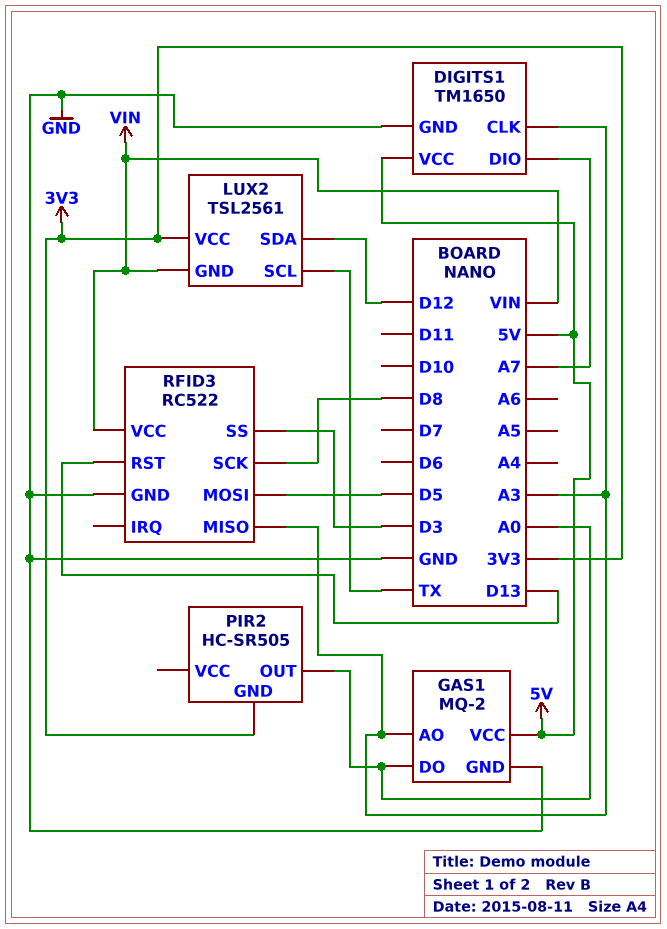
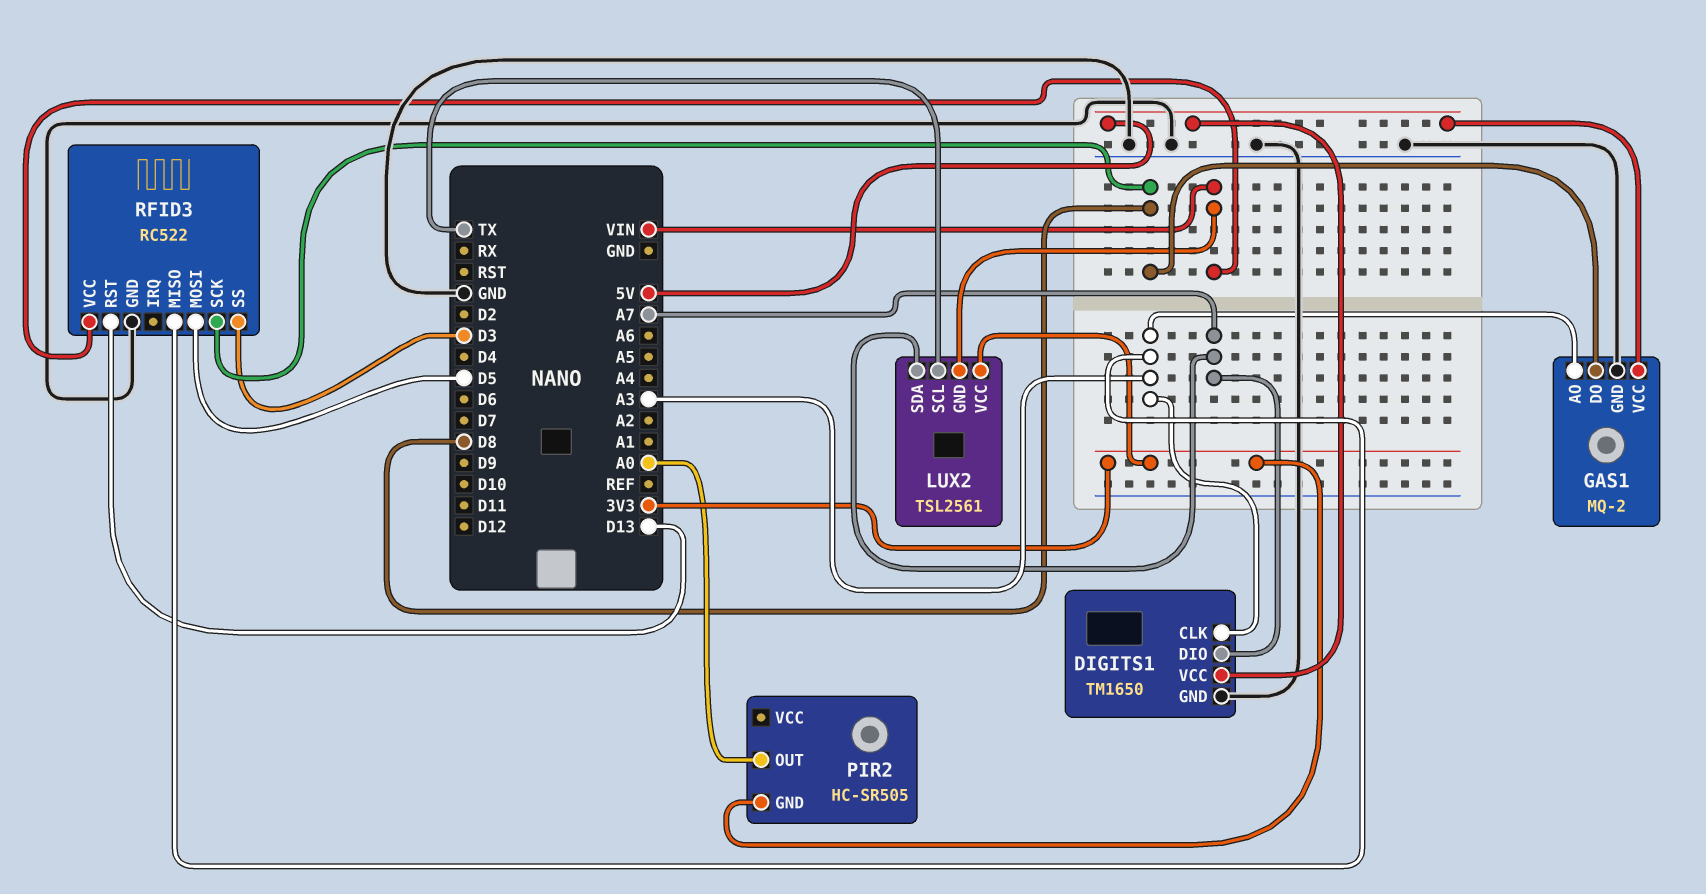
GAS1 pin DO: A0 -> D8
LUX2 pin SDA: D12 -> A7

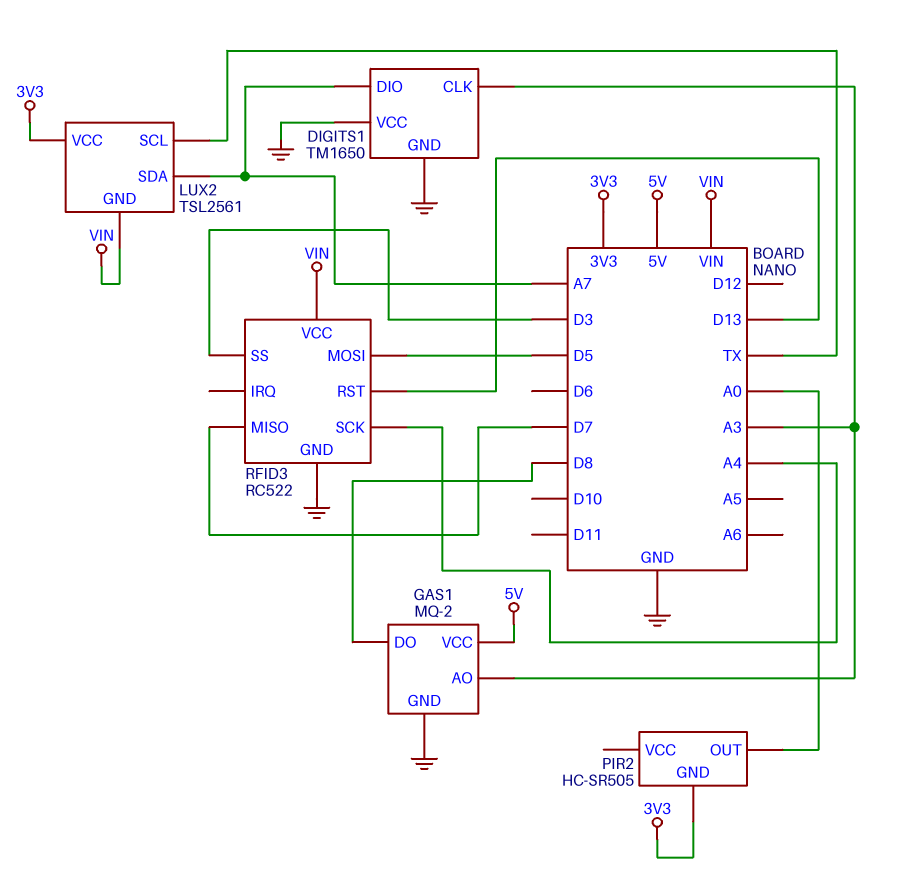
DIGITS1 pin VCC: 5V -> GND
RFID3 pin MISO: A3 -> D7
RFID3 pin SCK: D8 -> A4

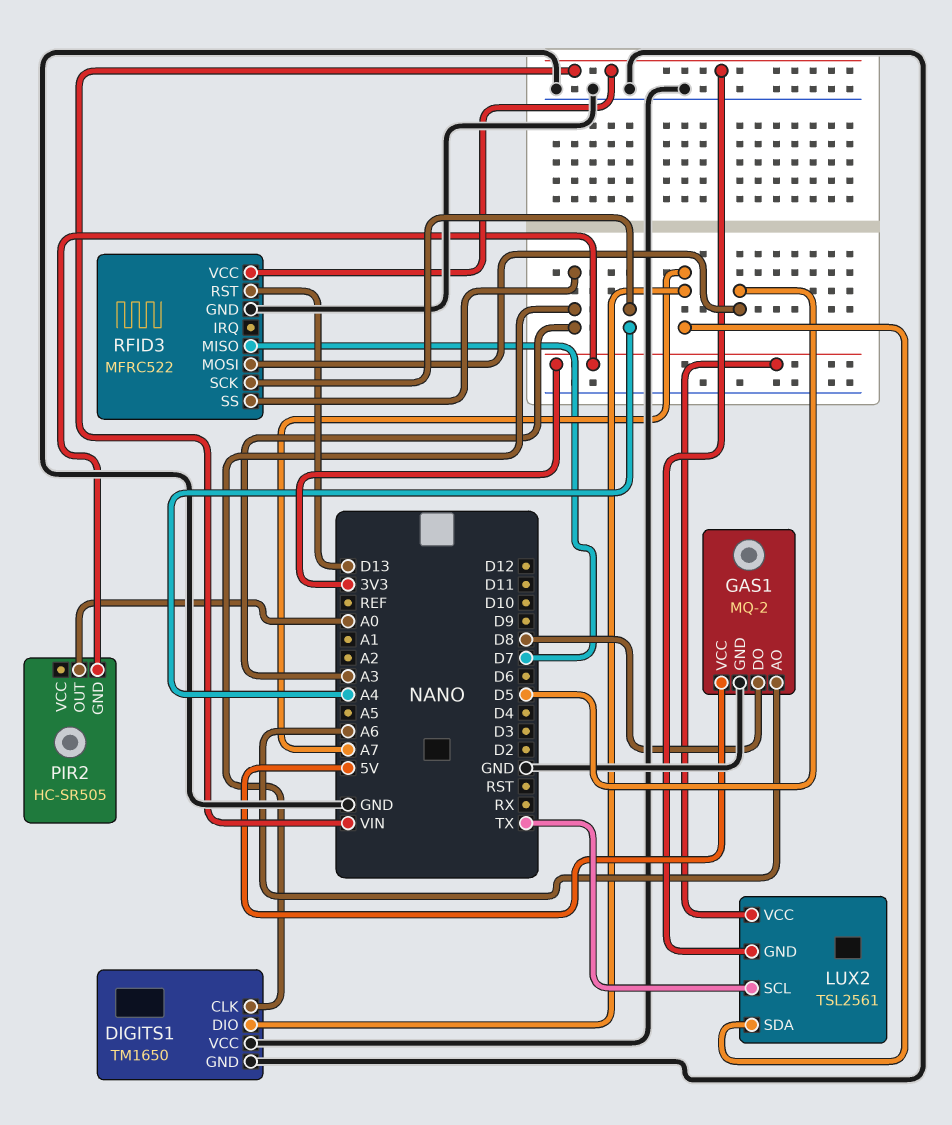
GAS1 pin AO: A3 -> A6
RFID3: RC522 -> MFRC522
RFID3 pin SS: D3 -> A3

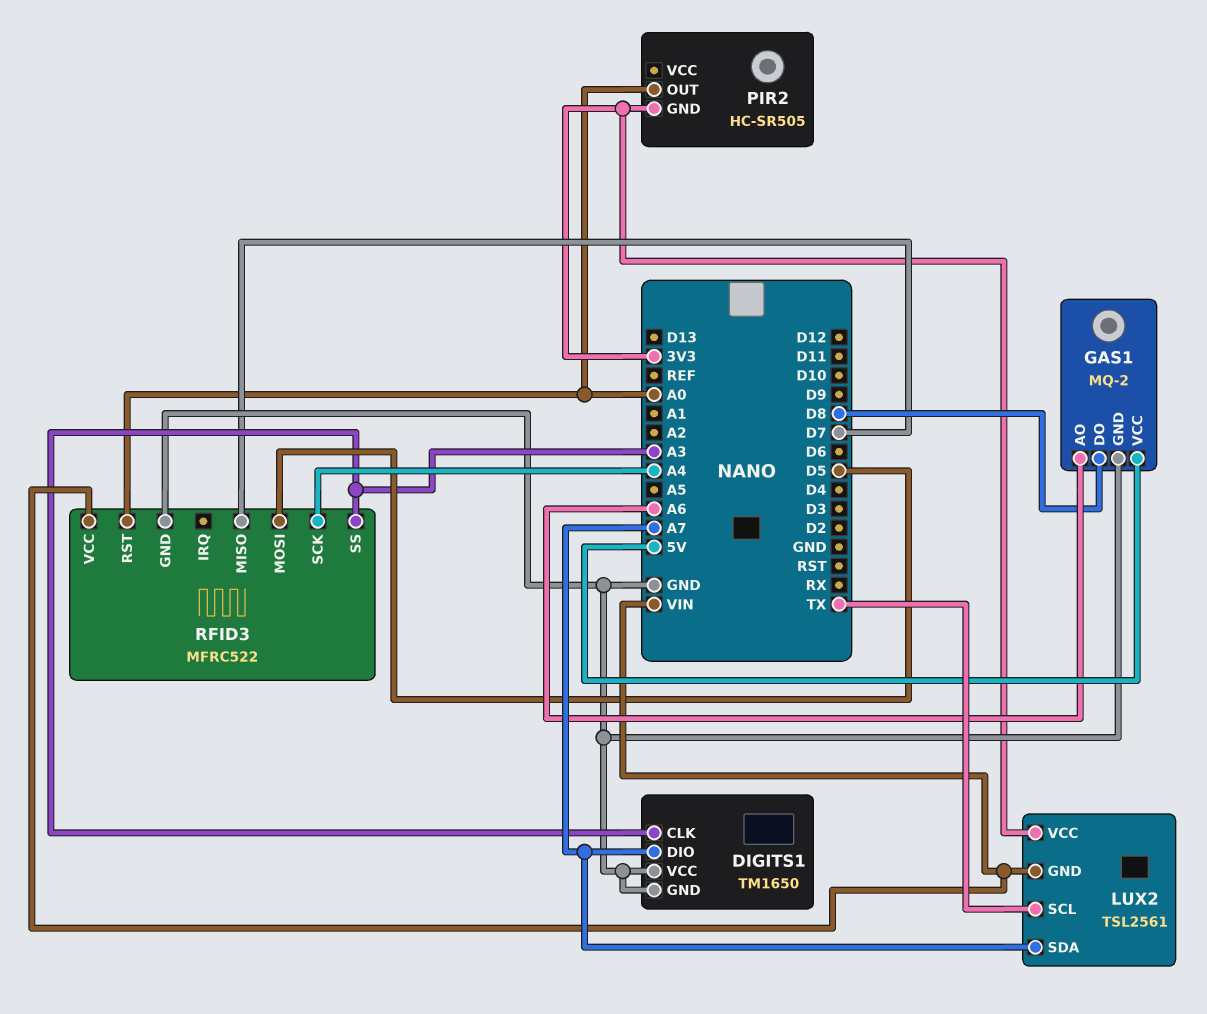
RFID3 pin RST: D13 -> A0

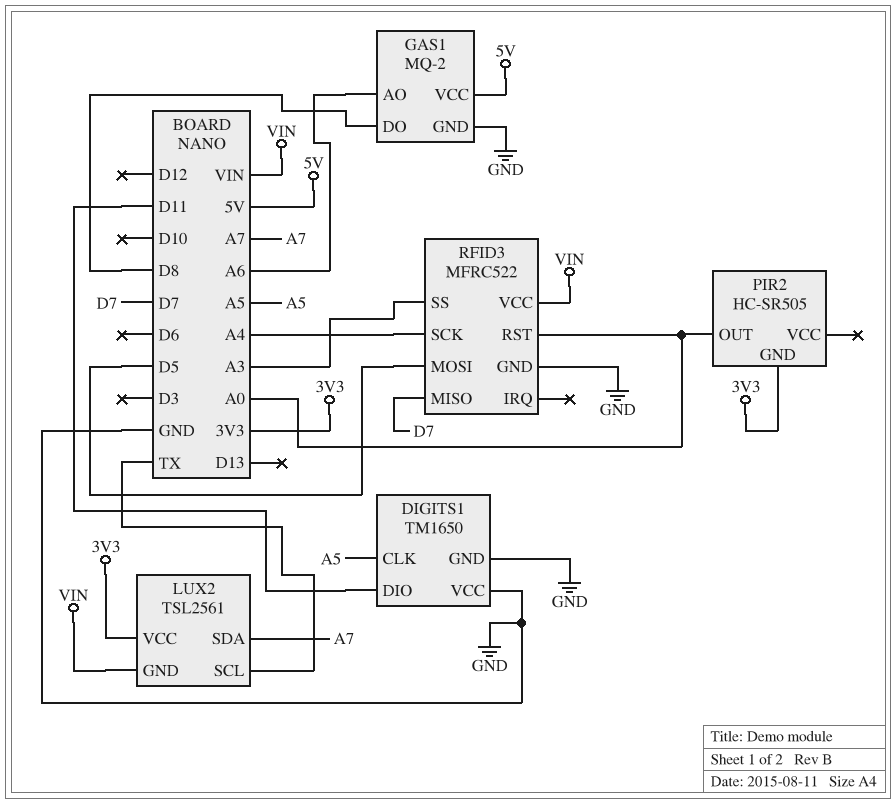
DIGITS1 pin CLK: A3 -> A5
DIGITS1 pin DIO: A7 -> D11

